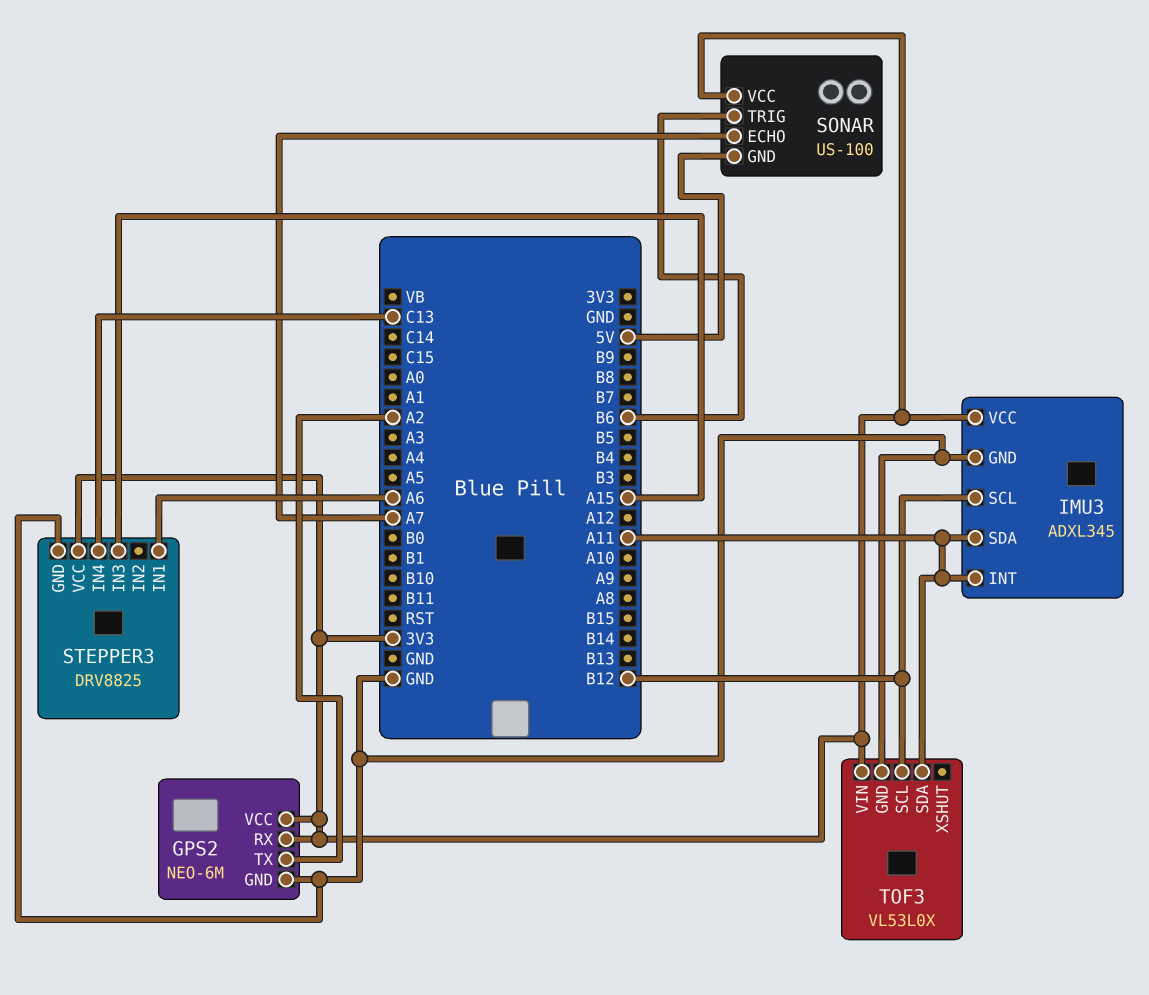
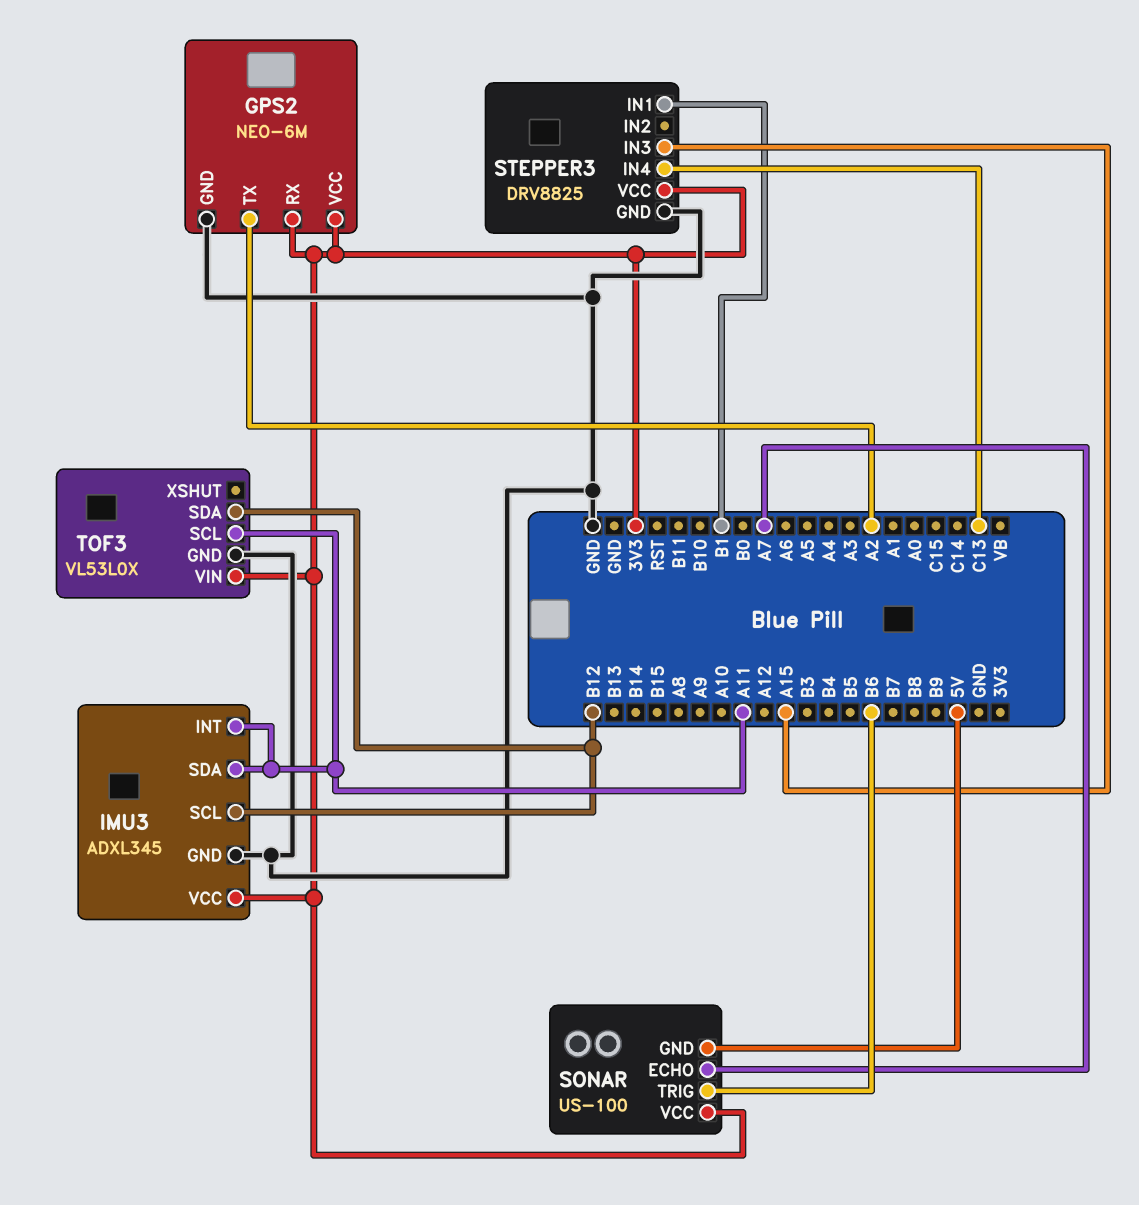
STEPPER3 pin IN1: A6 -> B1
TOF3 pin SCL: B12 -> A11
TOF3 pin SDA: A11 -> B12

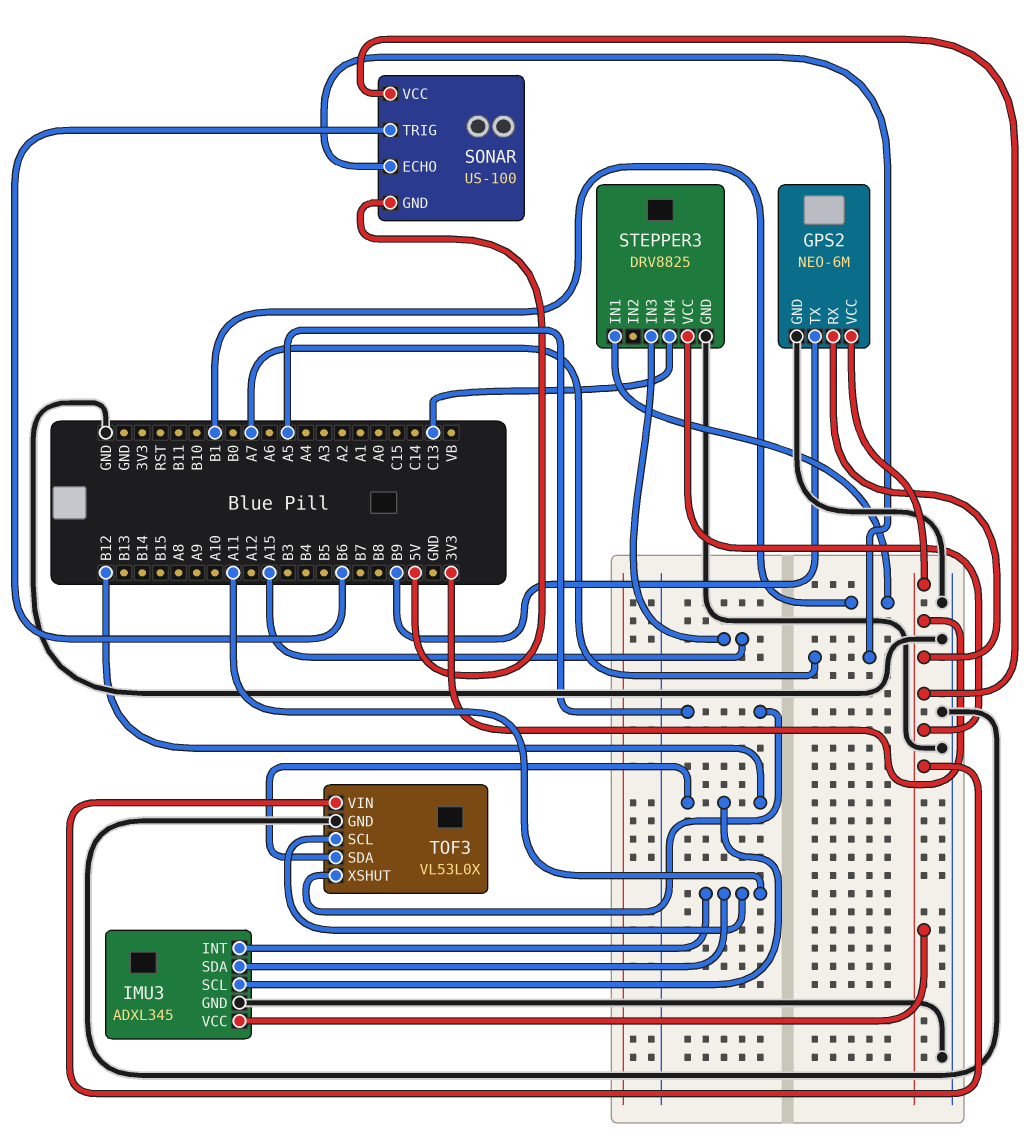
GPS2 pin TX: A2 -> B9
TOF3 pin XSHUT: none -> A5

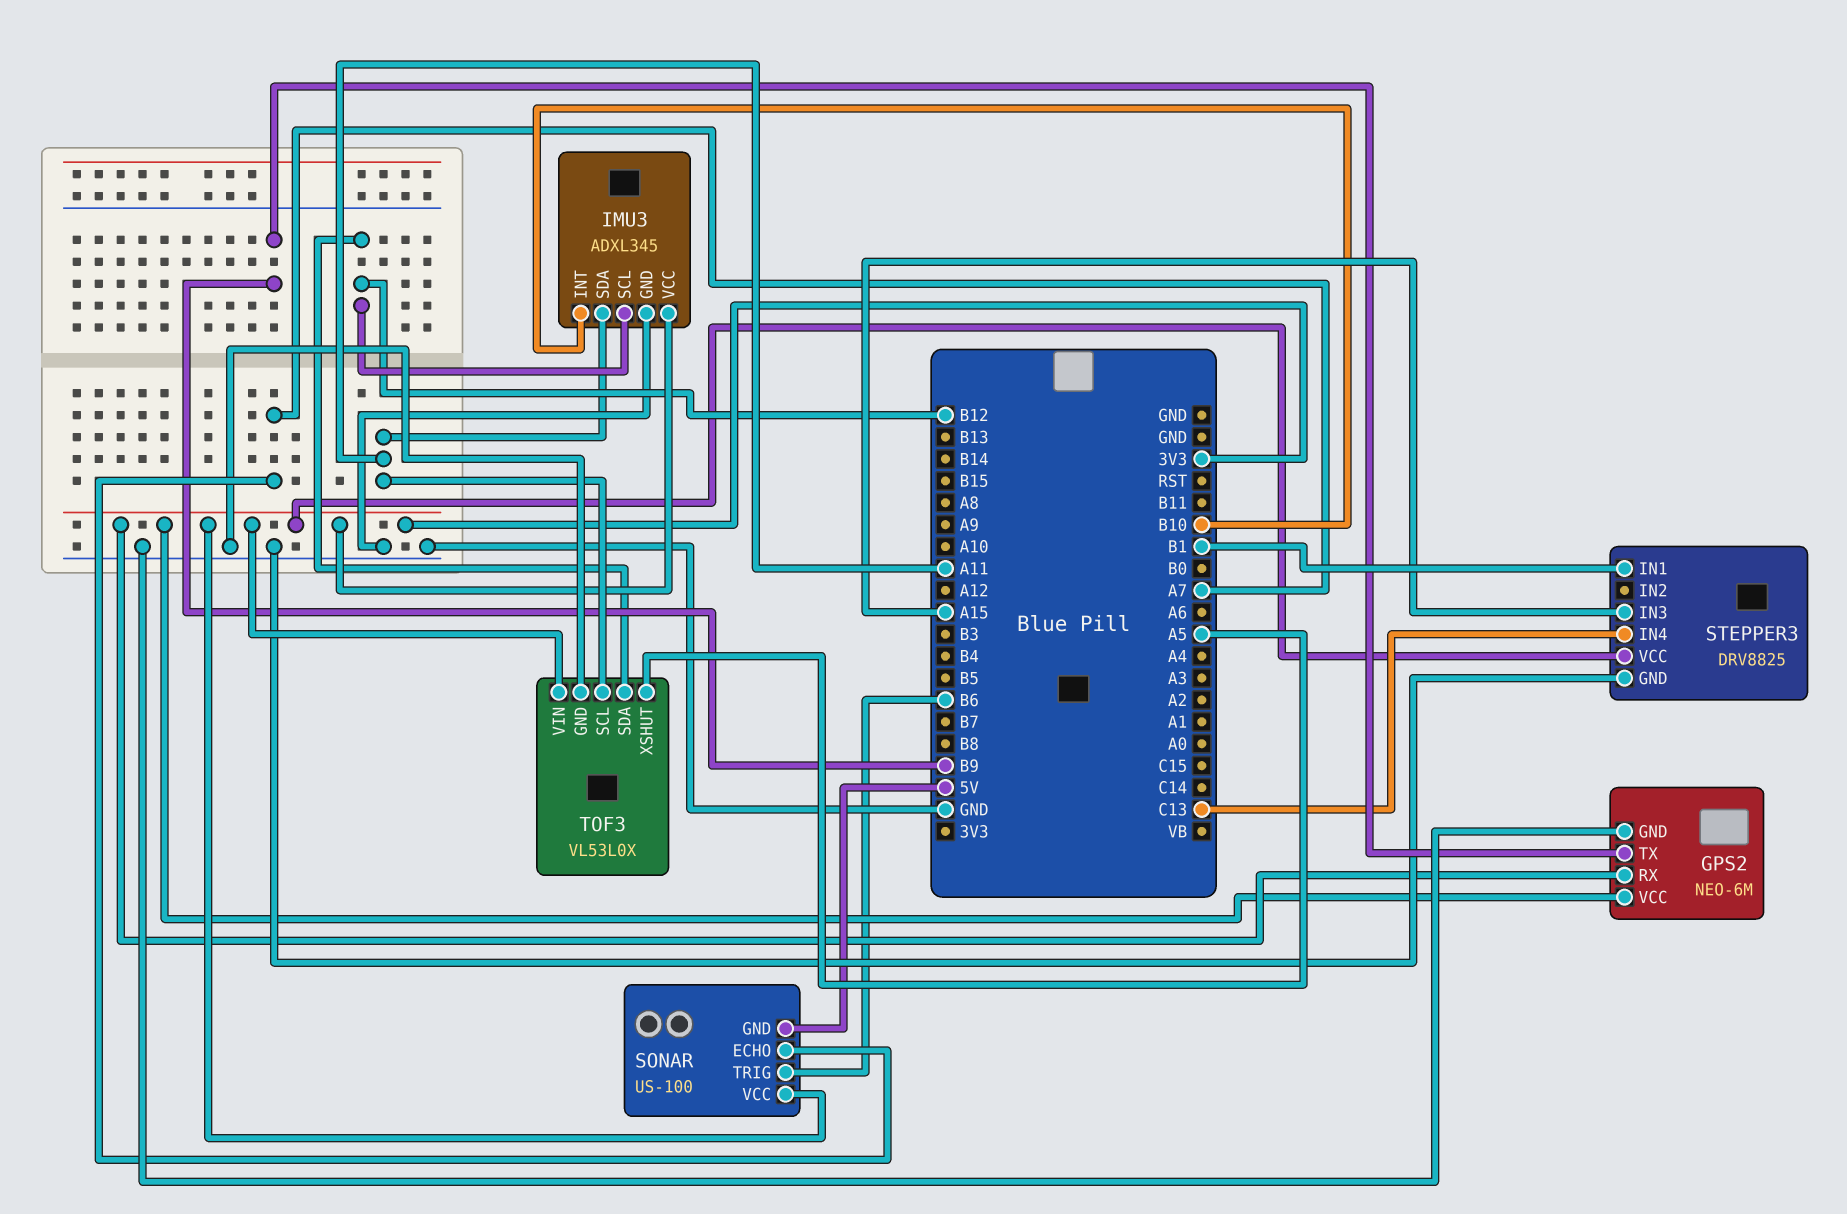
IMU3 pin INT: A11 -> B10

